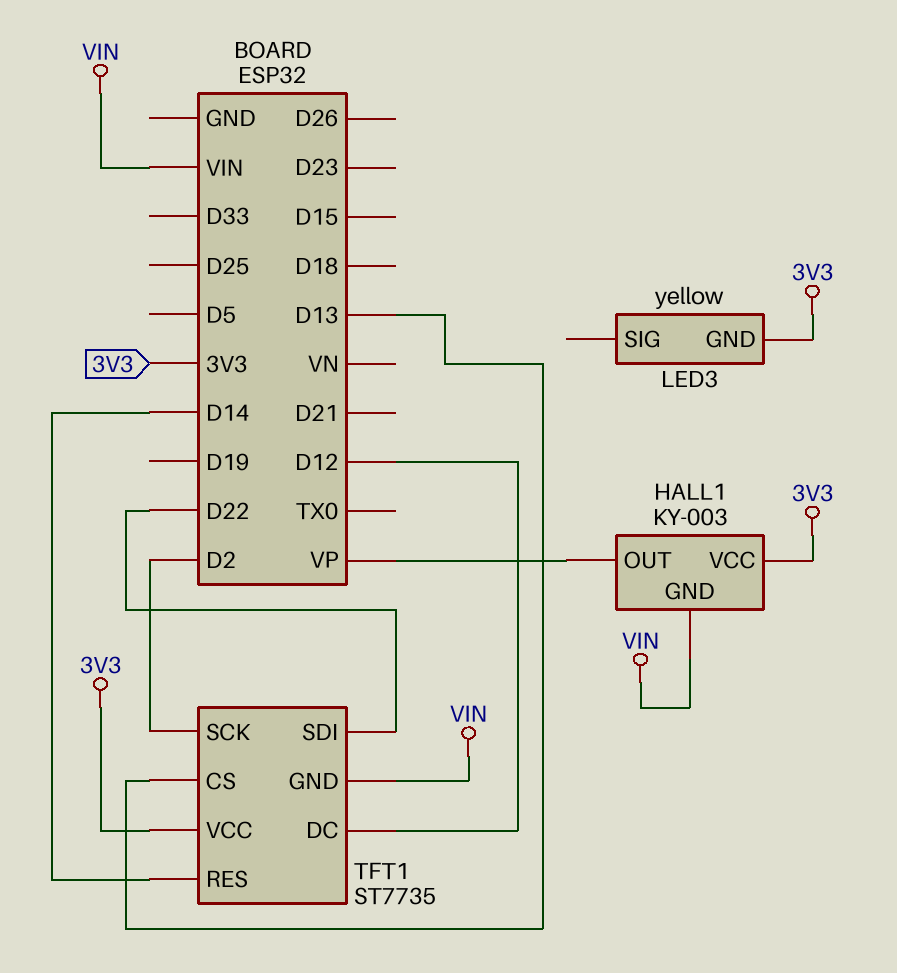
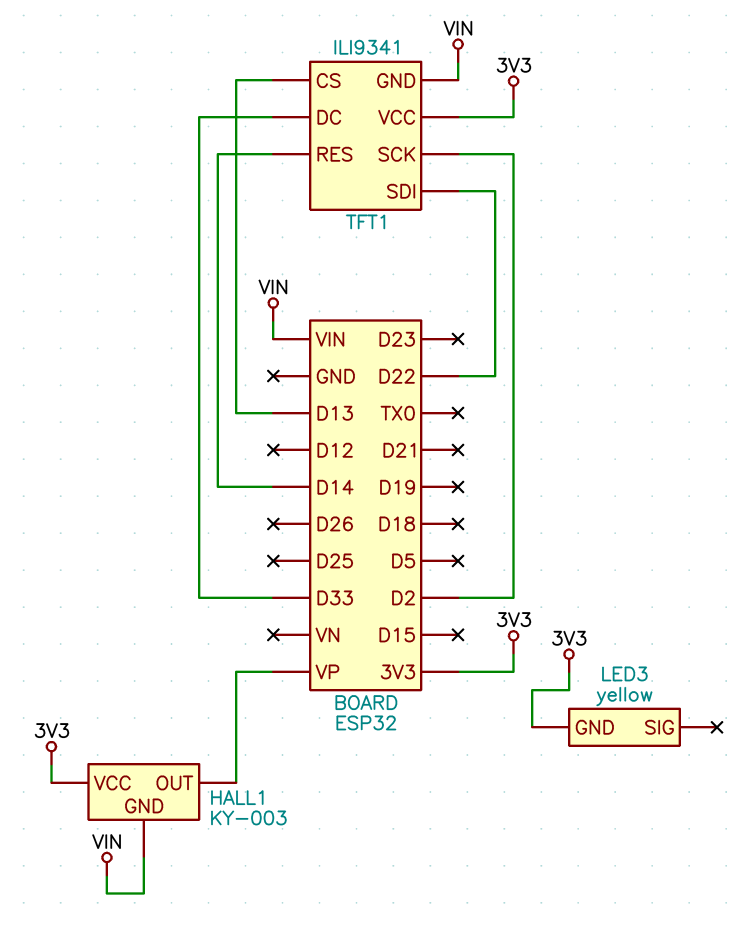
TFT1: ST7735 -> ILI9341
TFT1 pin DC: D12 -> D33

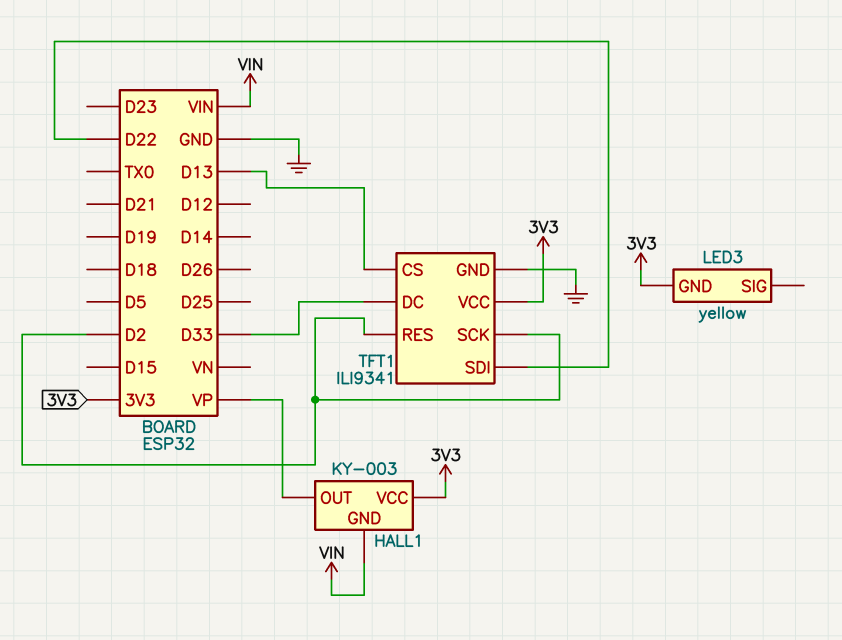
TFT1 pin GND: VIN -> GND
TFT1 pin RES: D14 -> D2

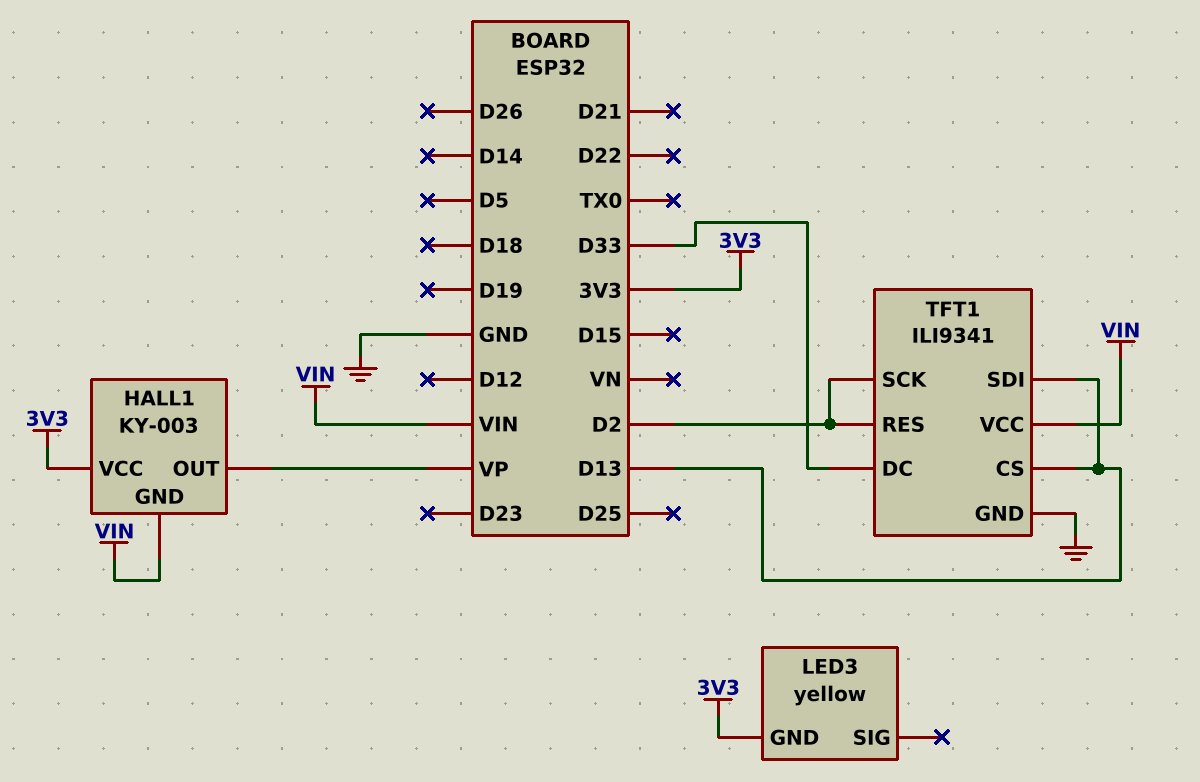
TFT1 pin SDI: D22 -> D13
TFT1 pin VCC: 3V3 -> VIN

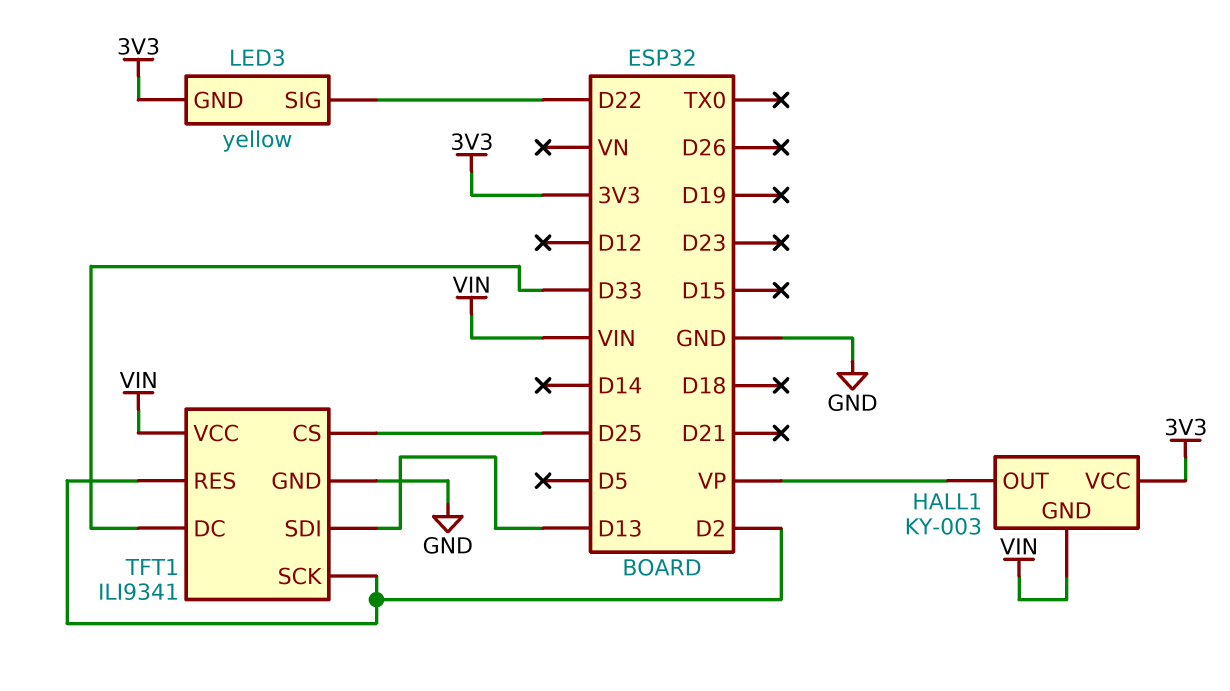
LED3 pin SIG: none -> D22
TFT1 pin CS: D13 -> D25

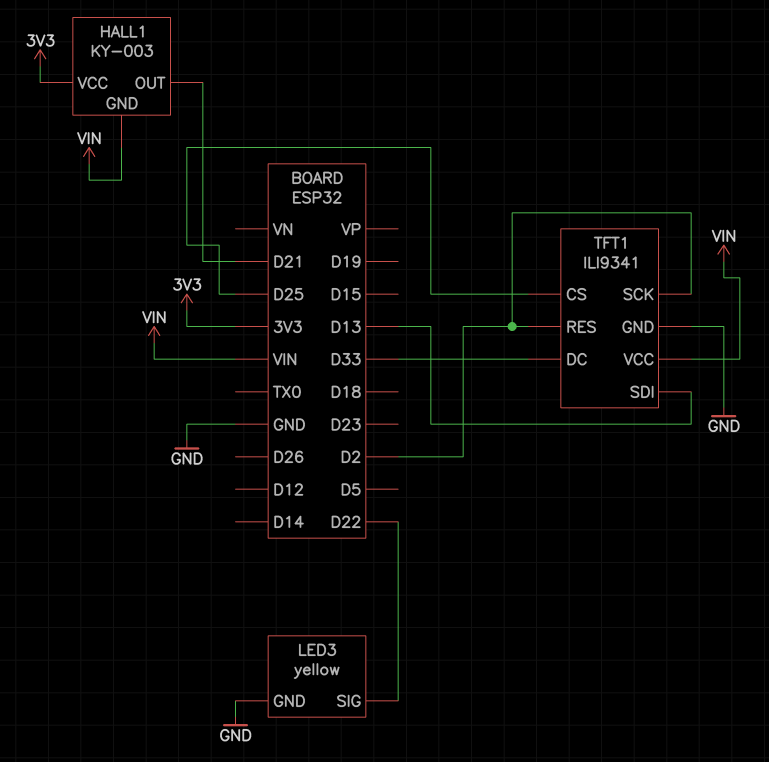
HALL1 pin OUT: VP -> D21
LED3 pin GND: 3V3 -> GND

